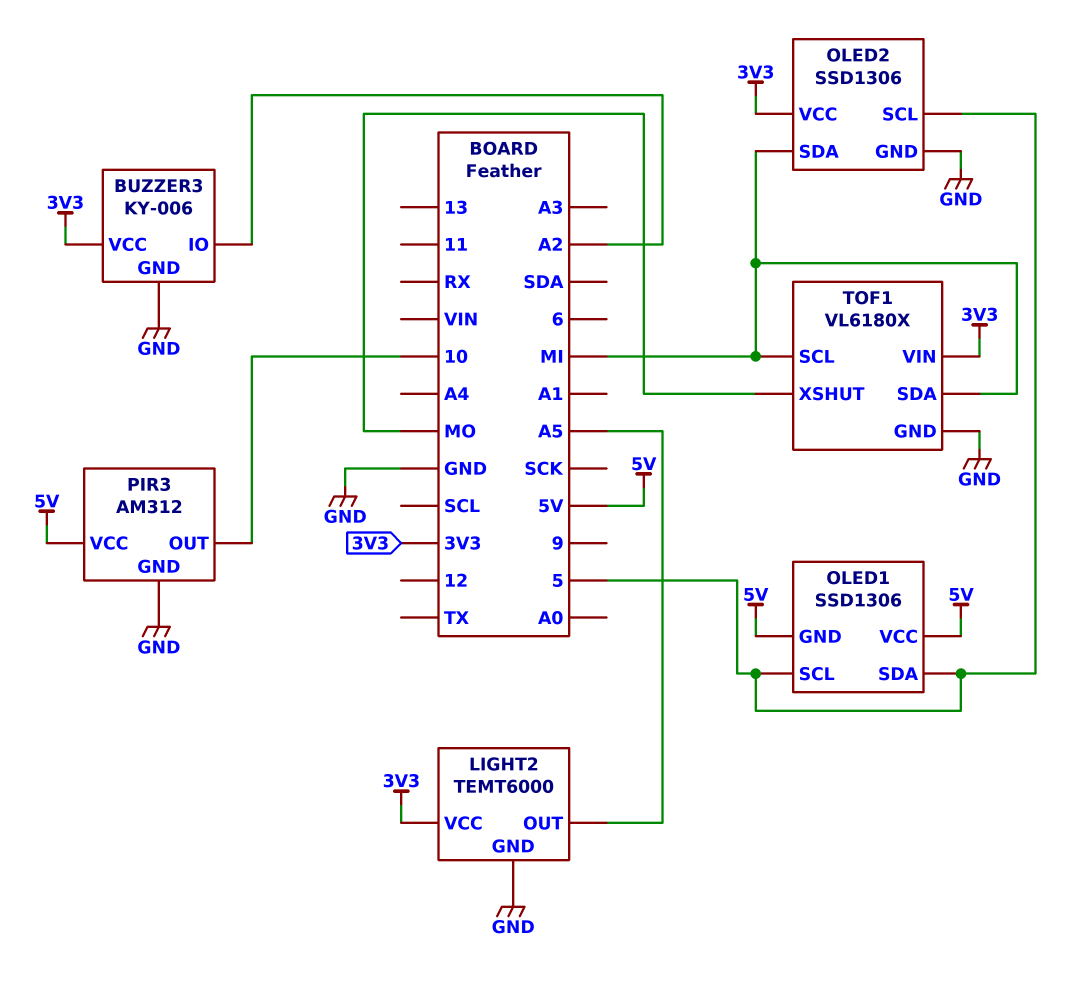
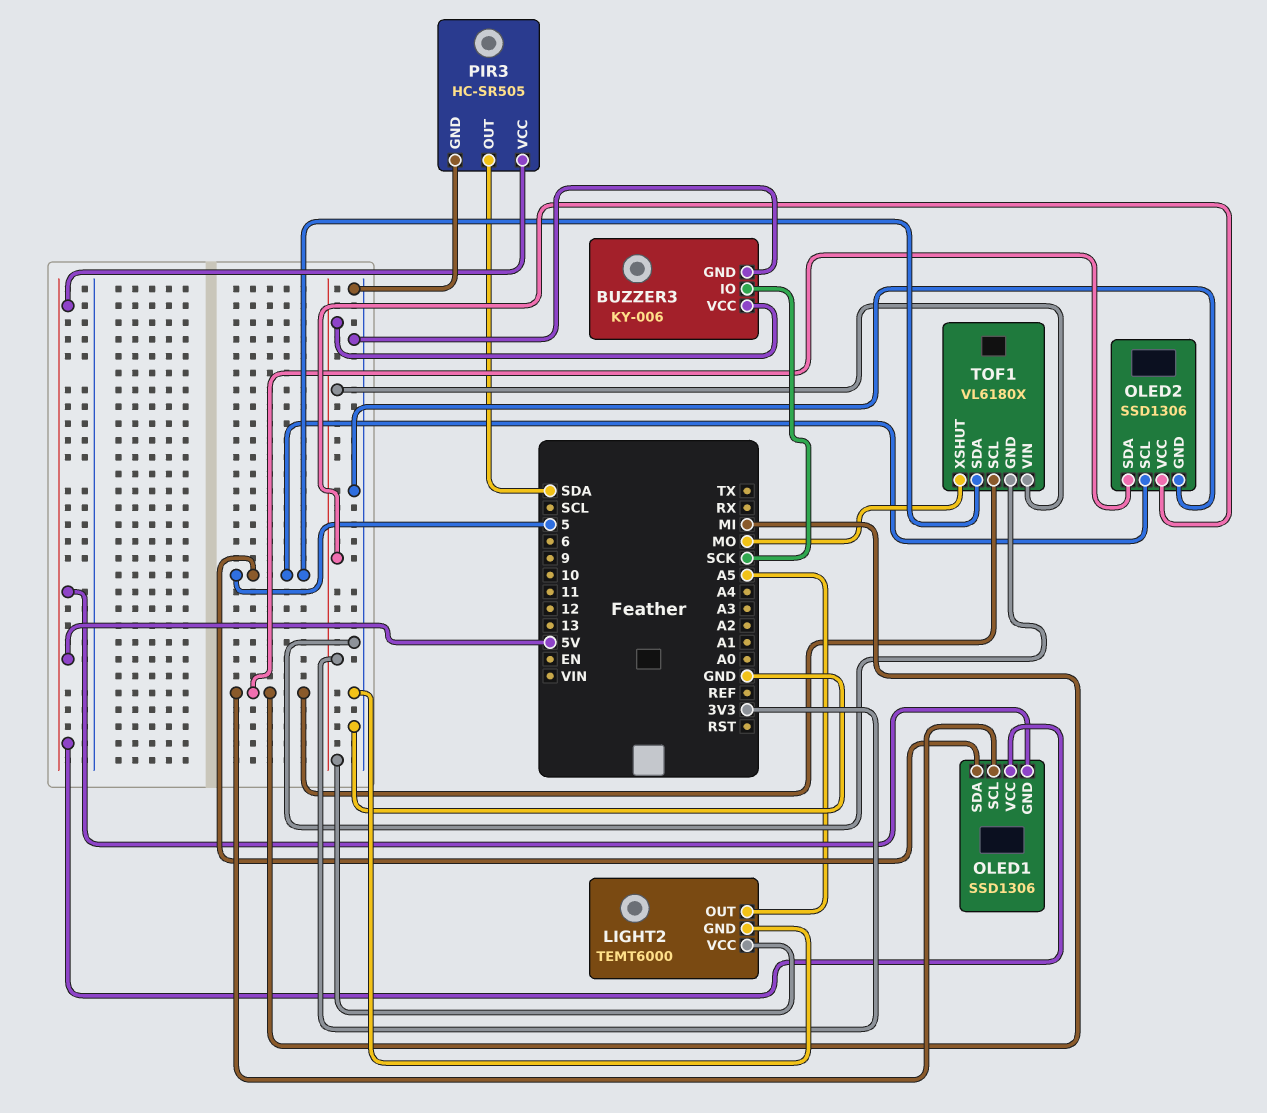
BUZZER3 pin IO: A2 -> SCK
OLED1 pin SCL: 5 -> MI
PIR3: AM312 -> HC-SR505
PIR3 pin OUT: 10 -> SDA
TOF1 pin SDA: MI -> 5

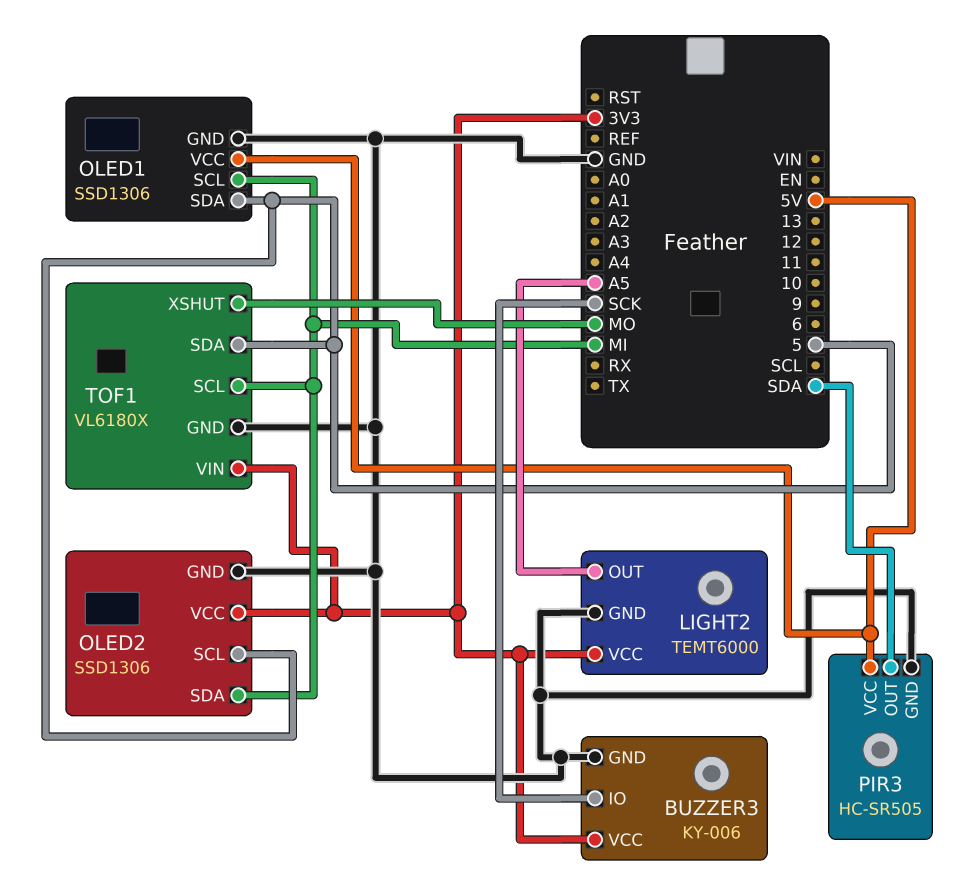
OLED1 pin GND: 5V -> GND

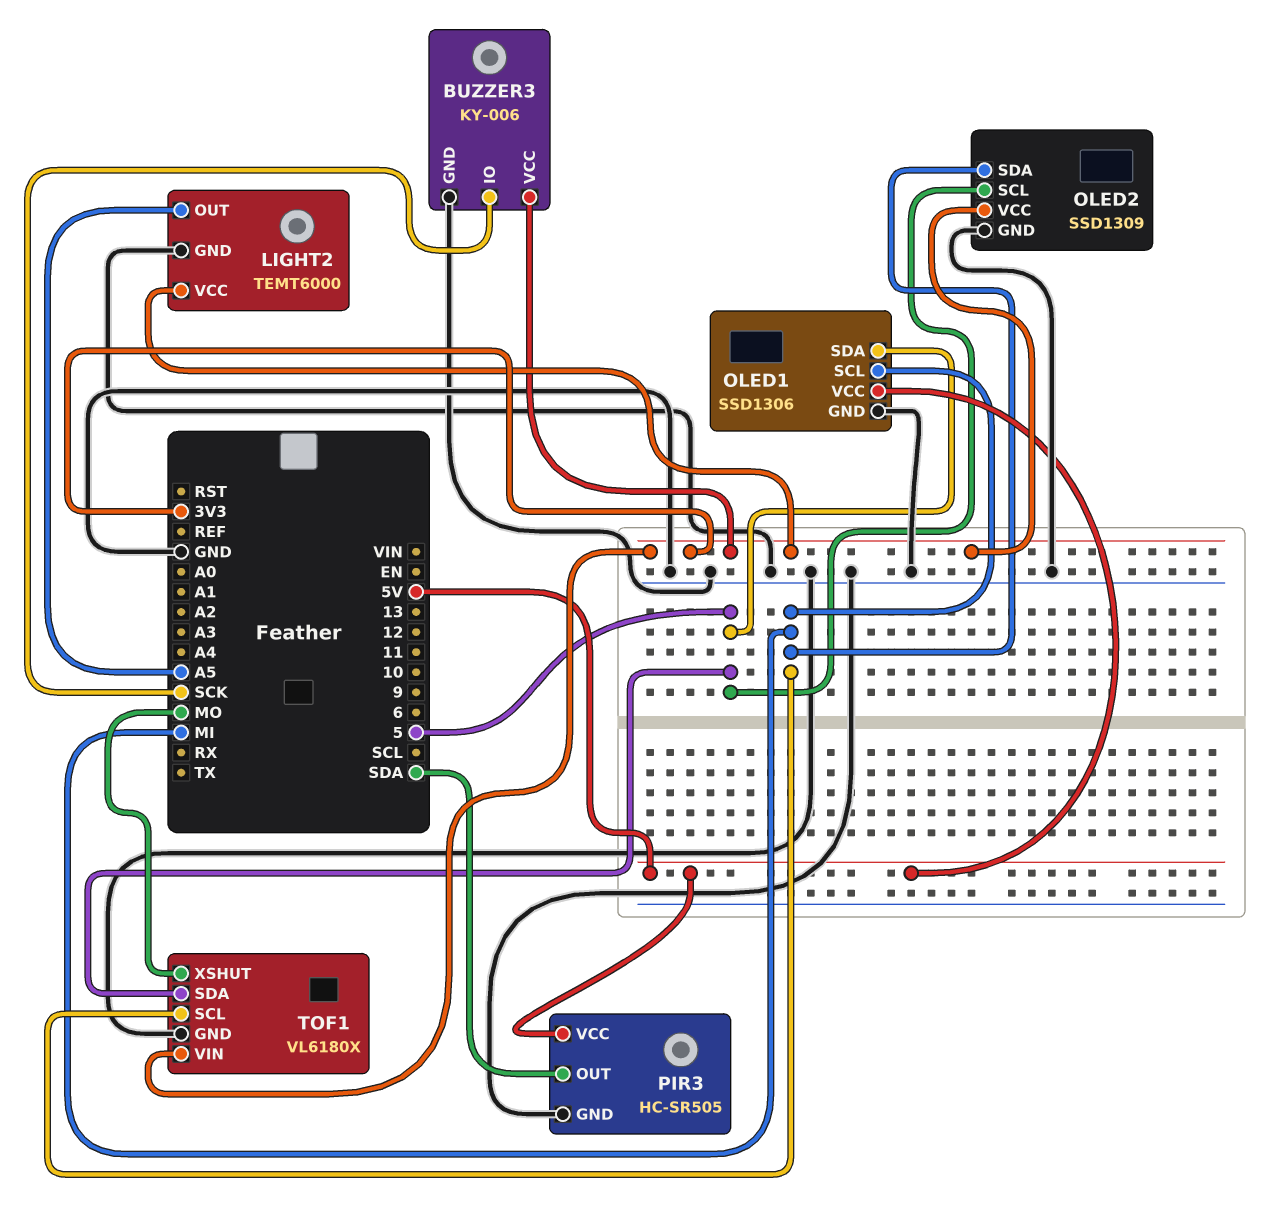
OLED2: SSD1306 -> SSD1309

